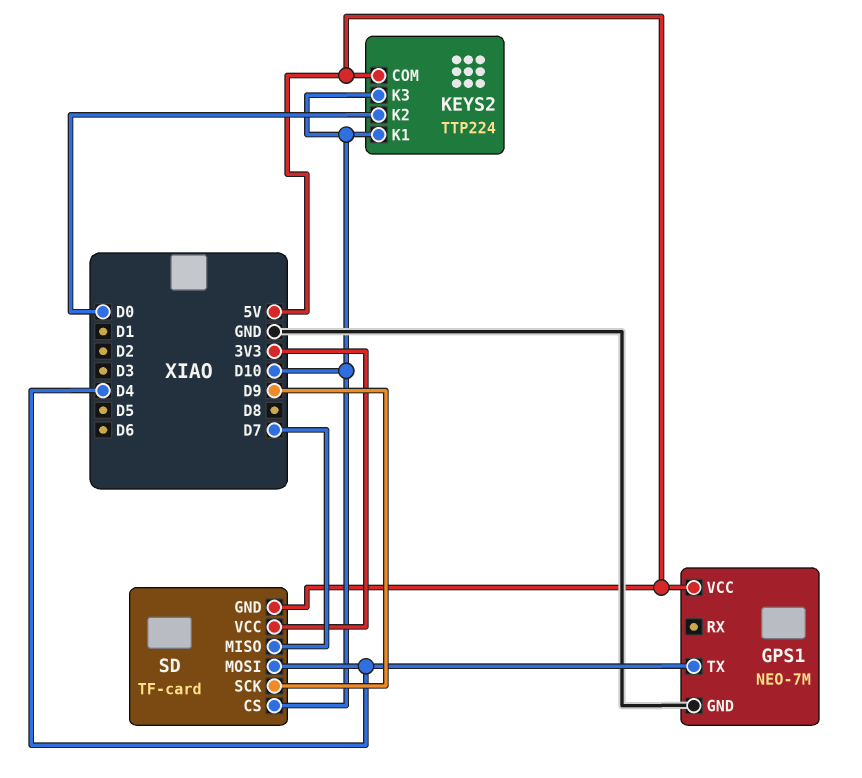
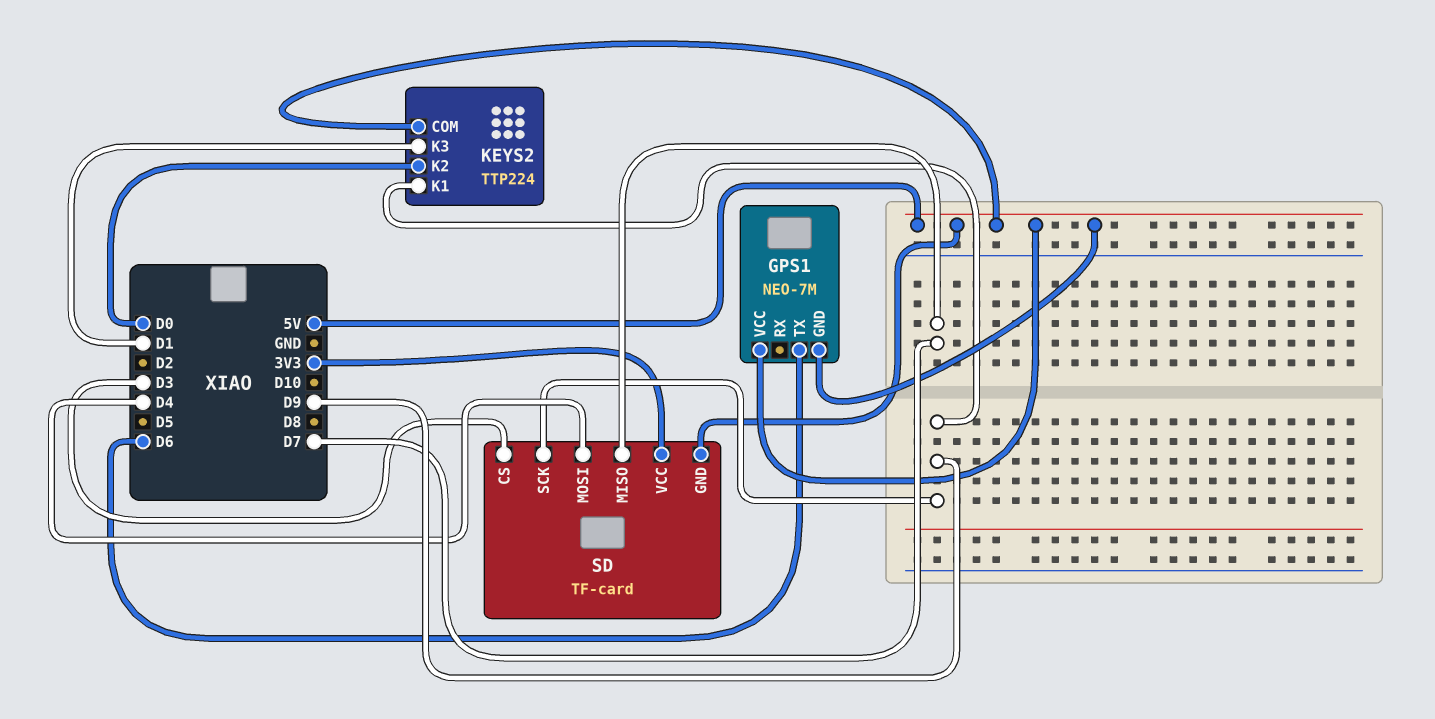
GPS1 pin GND: GND -> 5V
GPS1 pin TX: D4 -> D6
KEYS2 pin K1: D10 -> D9
KEYS2 pin K3: D10 -> D1
SD pin CS: D10 -> D3

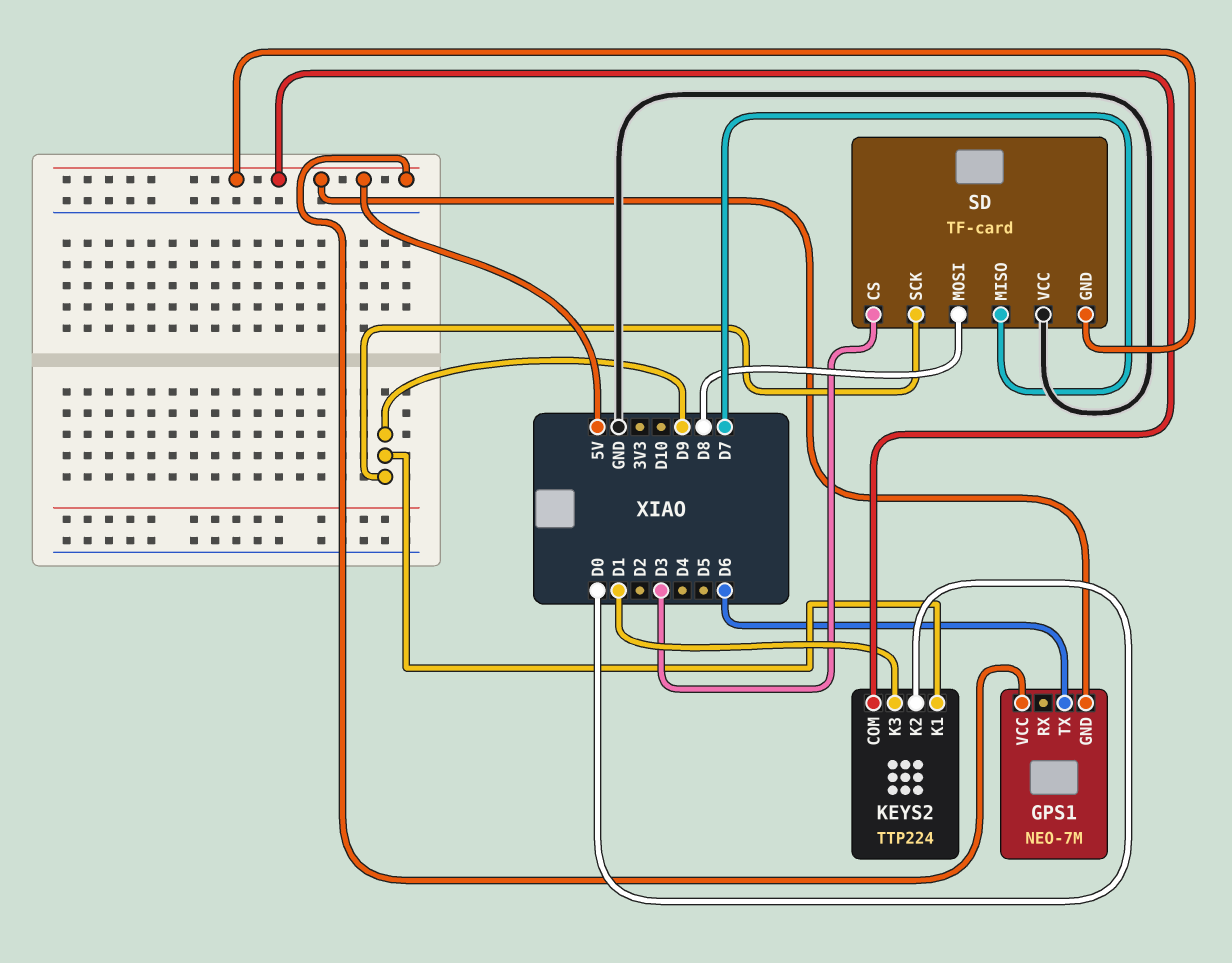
SD pin MOSI: D4 -> D8
SD pin VCC: 3V3 -> GND

